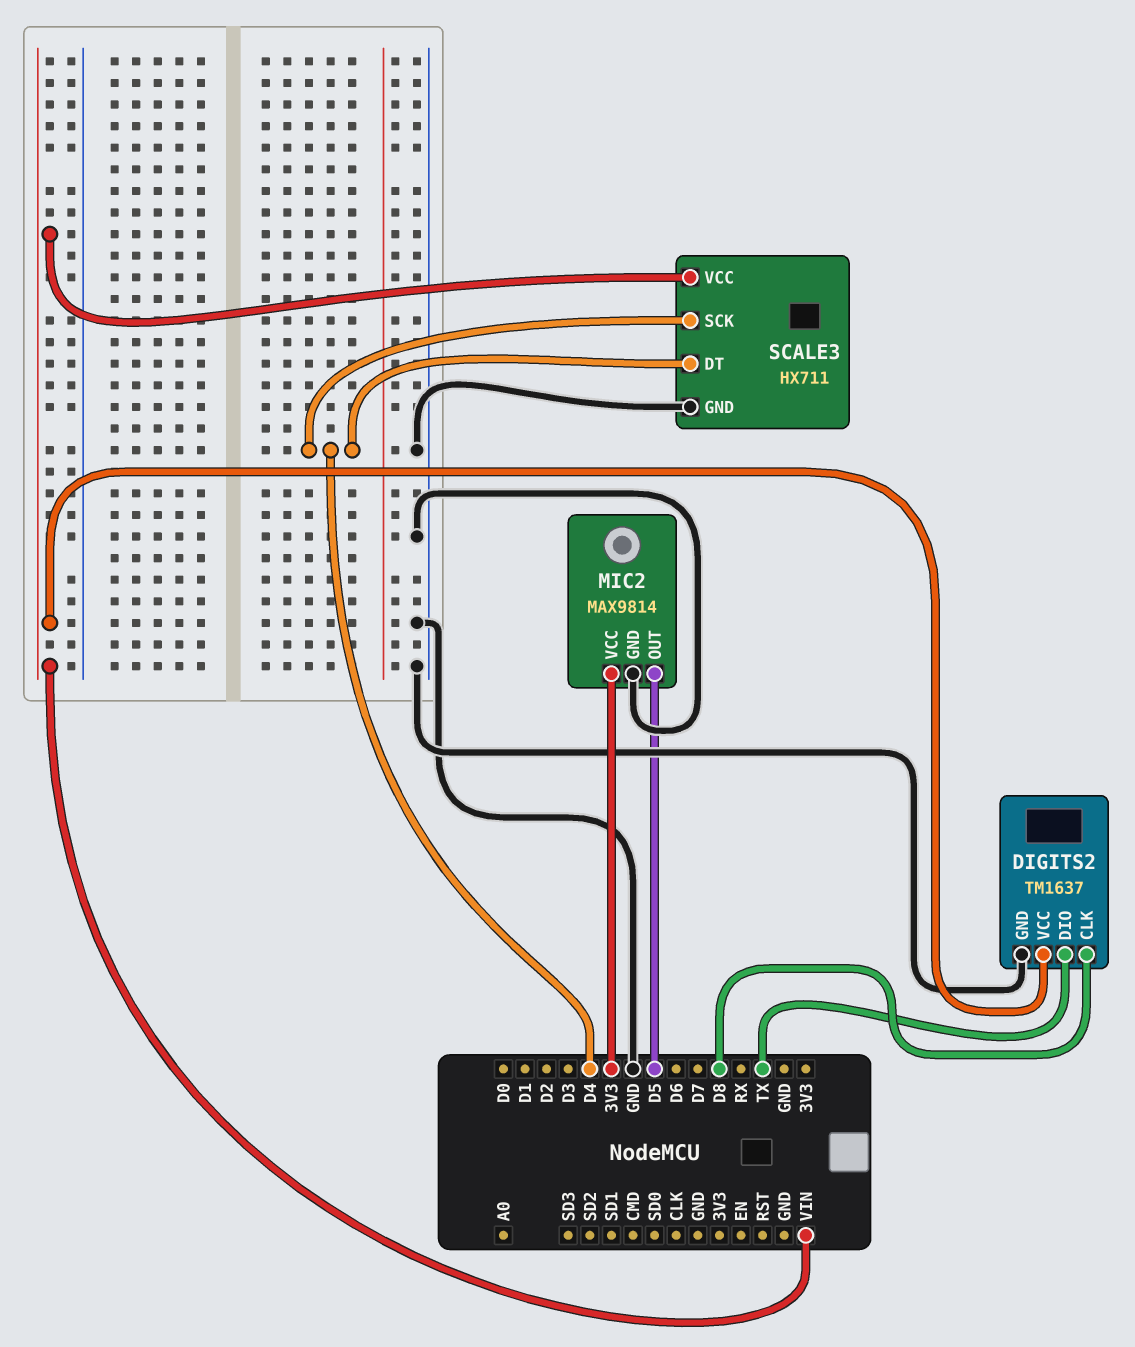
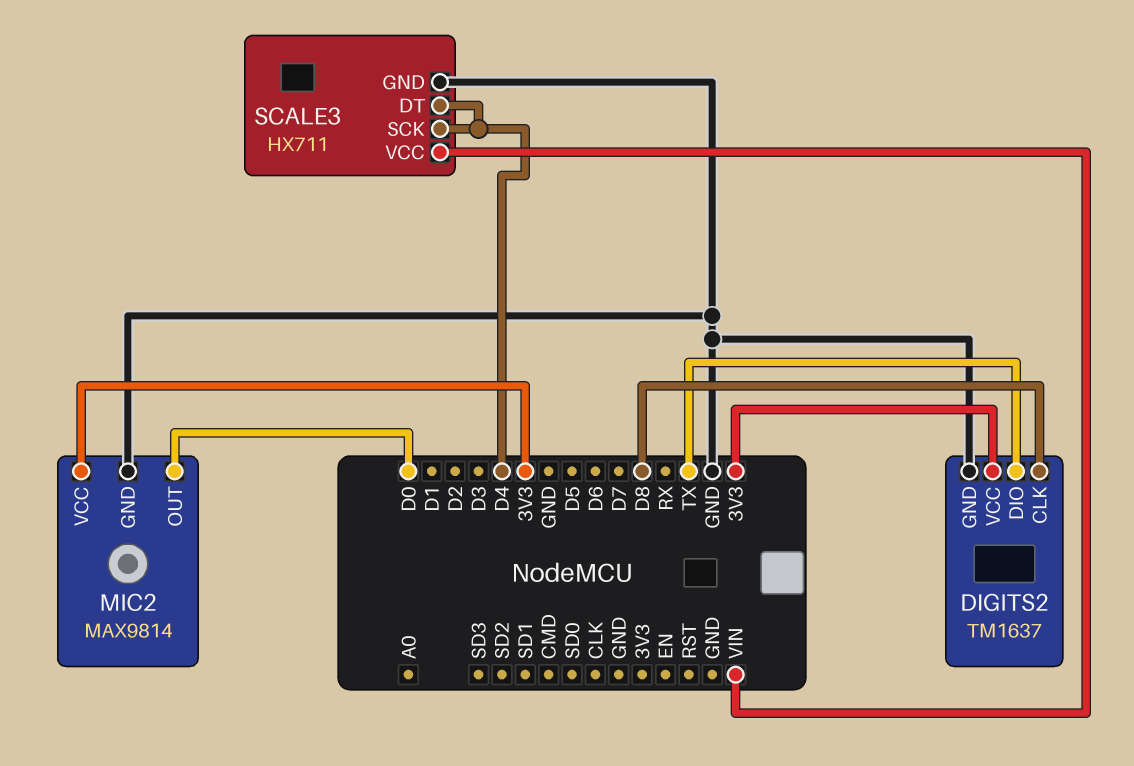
DIGITS2 pin VCC: VIN -> 3V3
MIC2 pin OUT: D5 -> D0

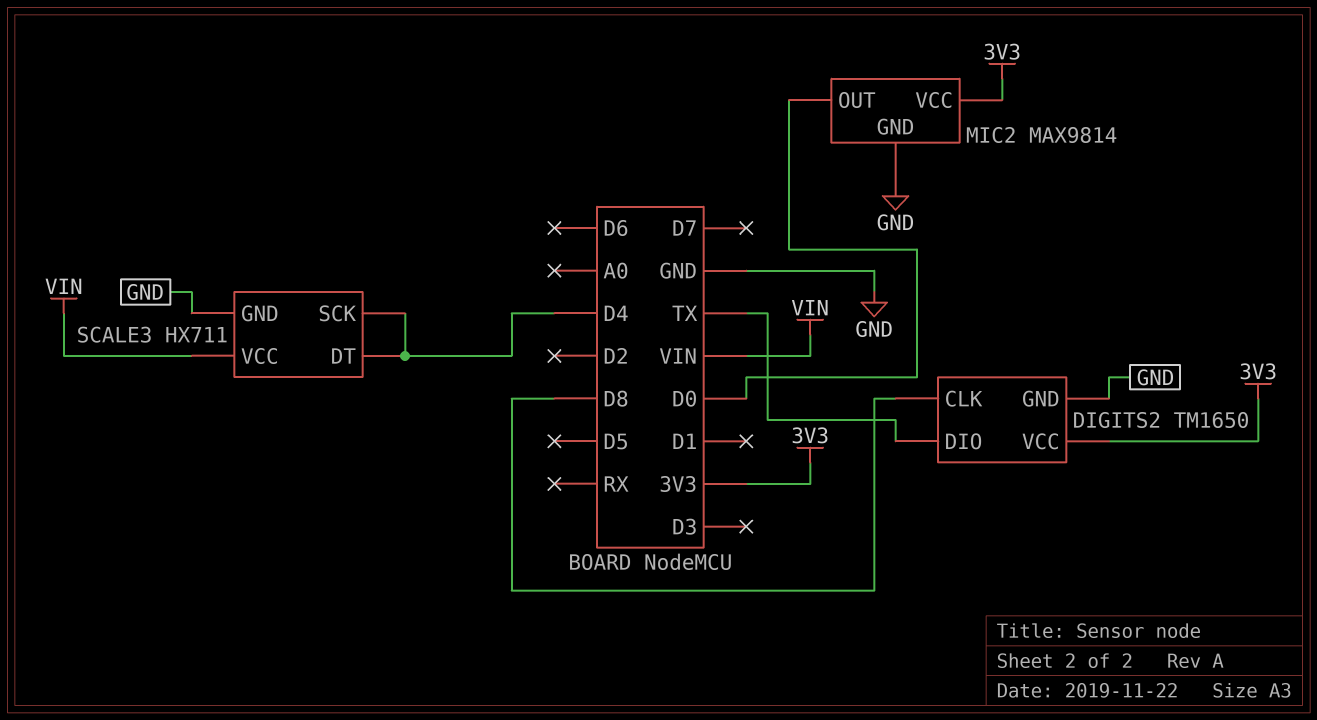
DIGITS2: TM1637 -> TM1650

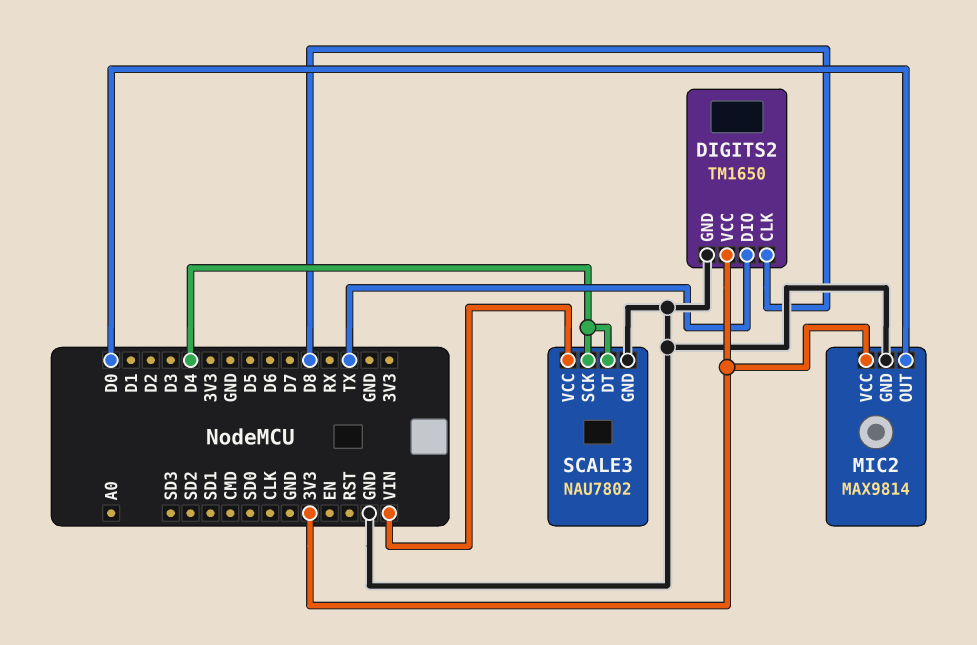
SCALE3: HX711 -> NAU7802

